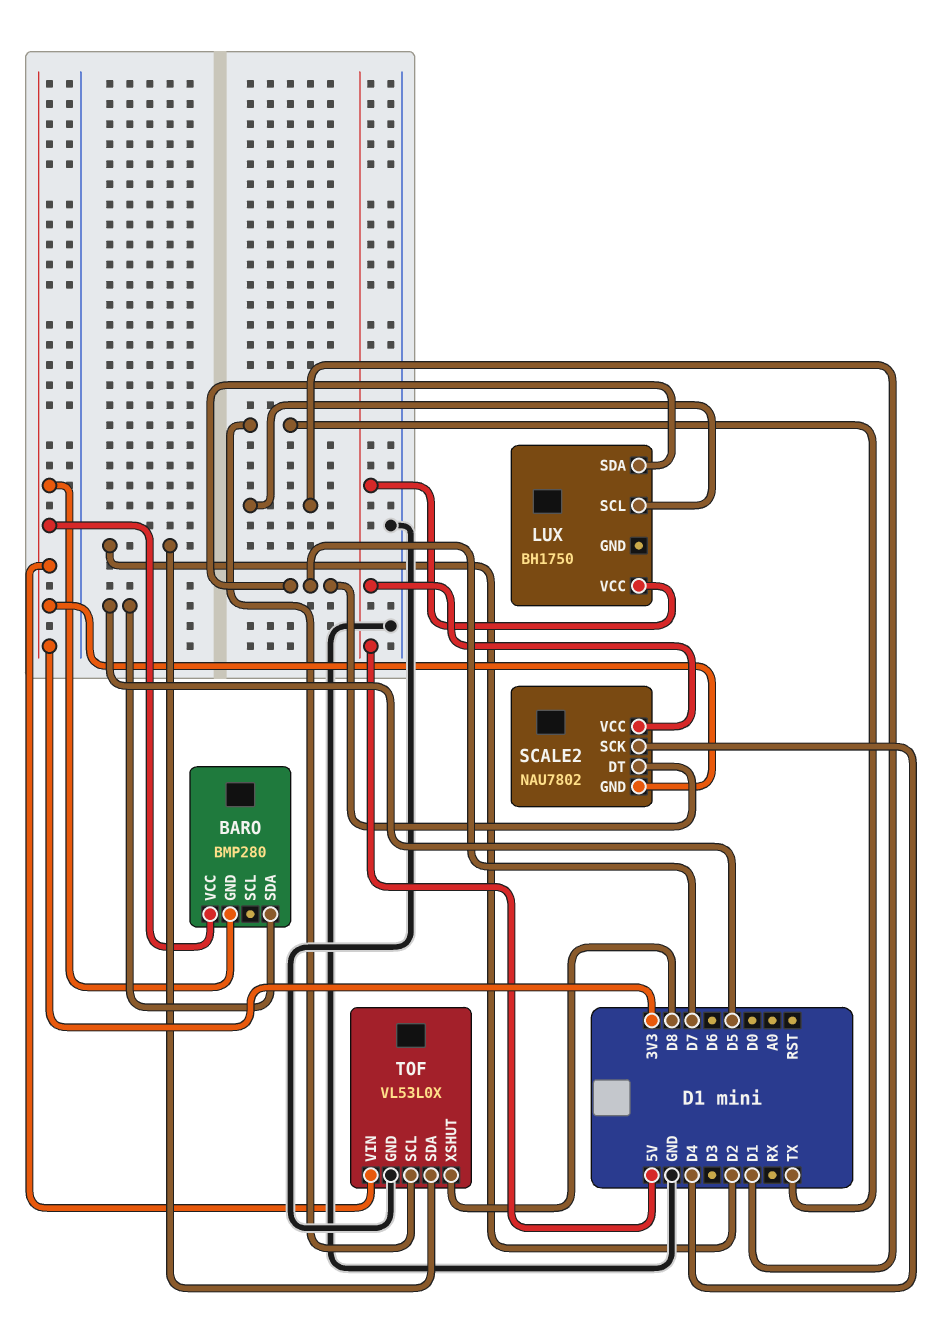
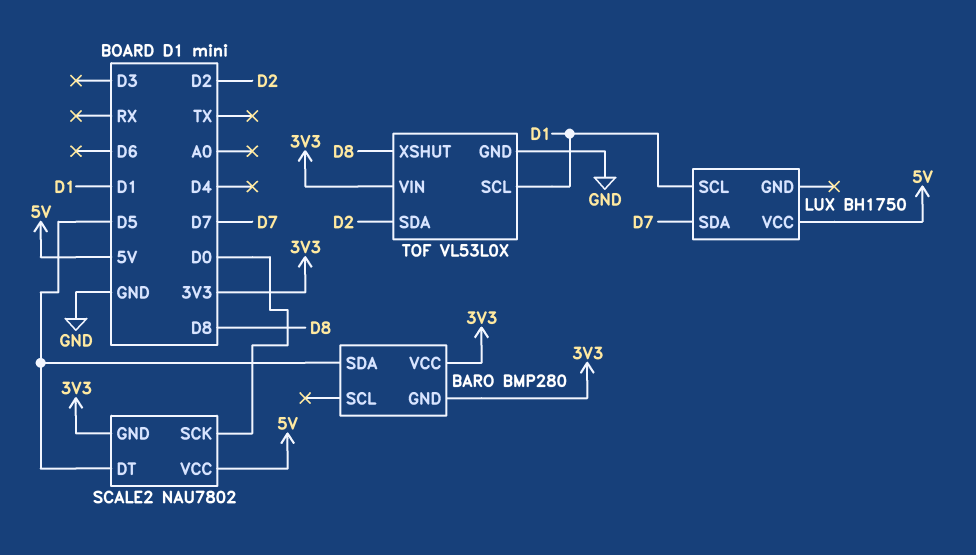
SCALE2 pin DT: D7 -> D5
SCALE2 pin SCK: D4 -> D0
TOF pin SCL: TX -> D1

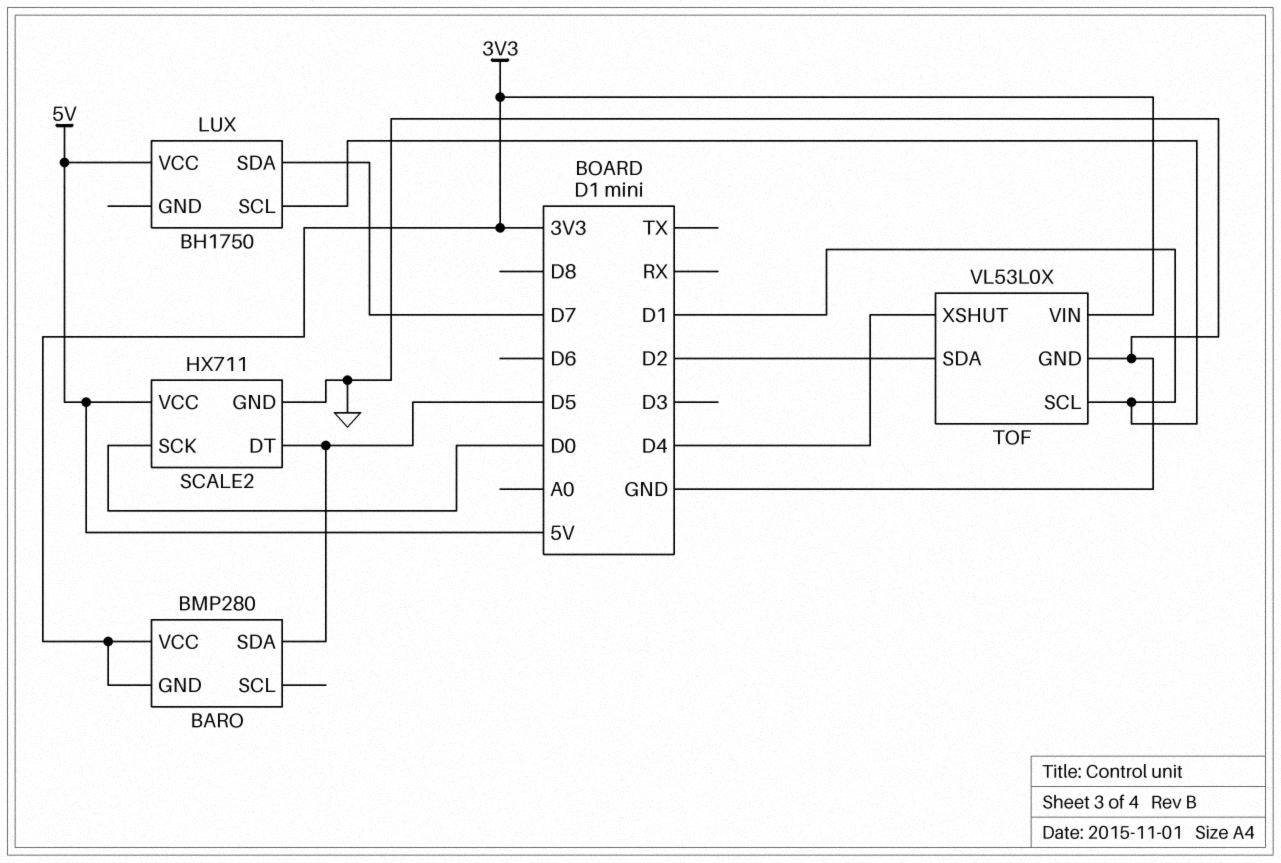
SCALE2: NAU7802 -> HX711
SCALE2 pin GND: 3V3 -> GND
TOF pin XSHUT: D8 -> D4

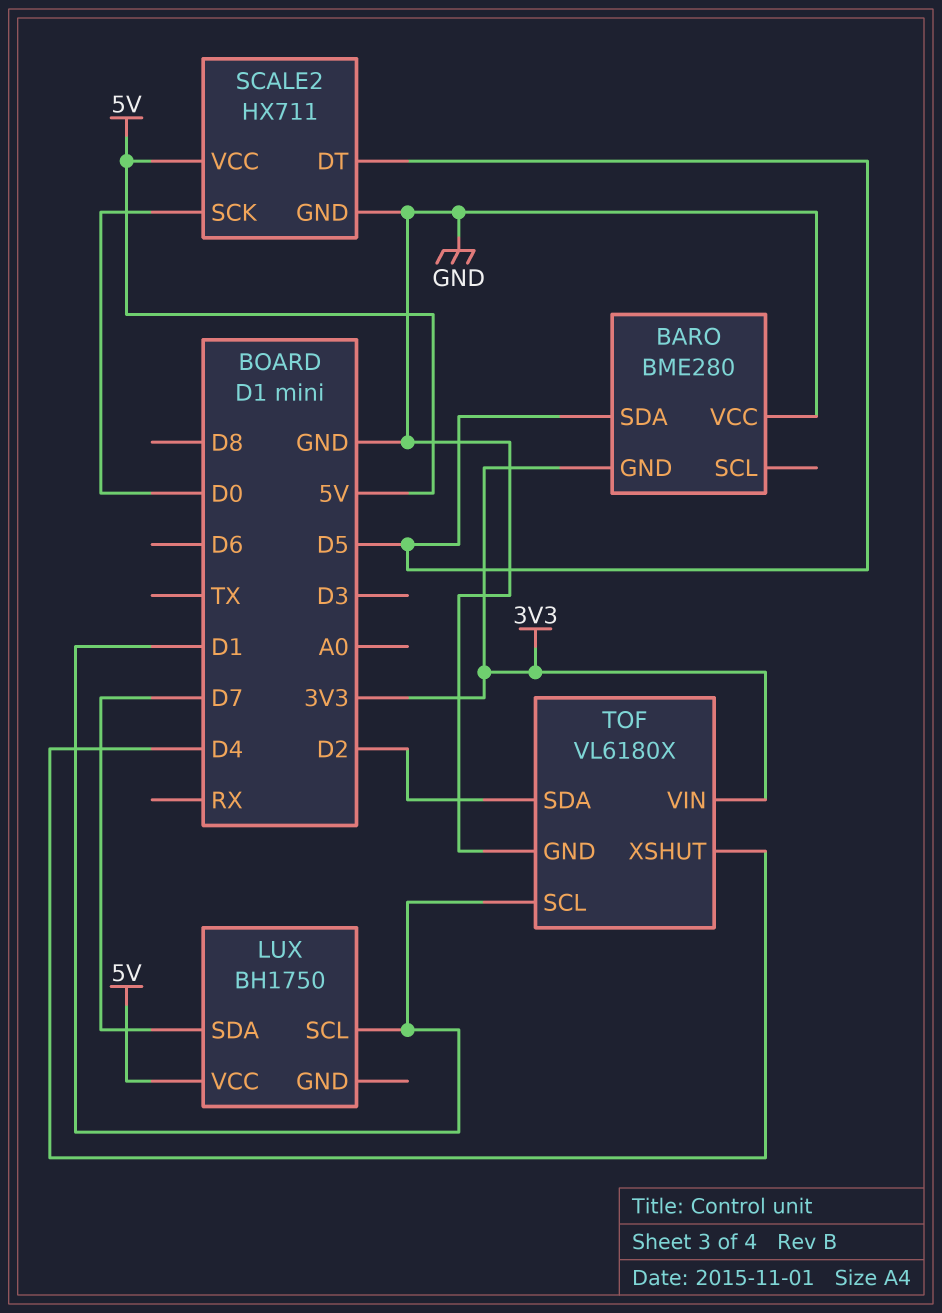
BARO: BMP280 -> BME280
BARO pin VCC: 3V3 -> GND
TOF: VL53L0X -> VL6180X

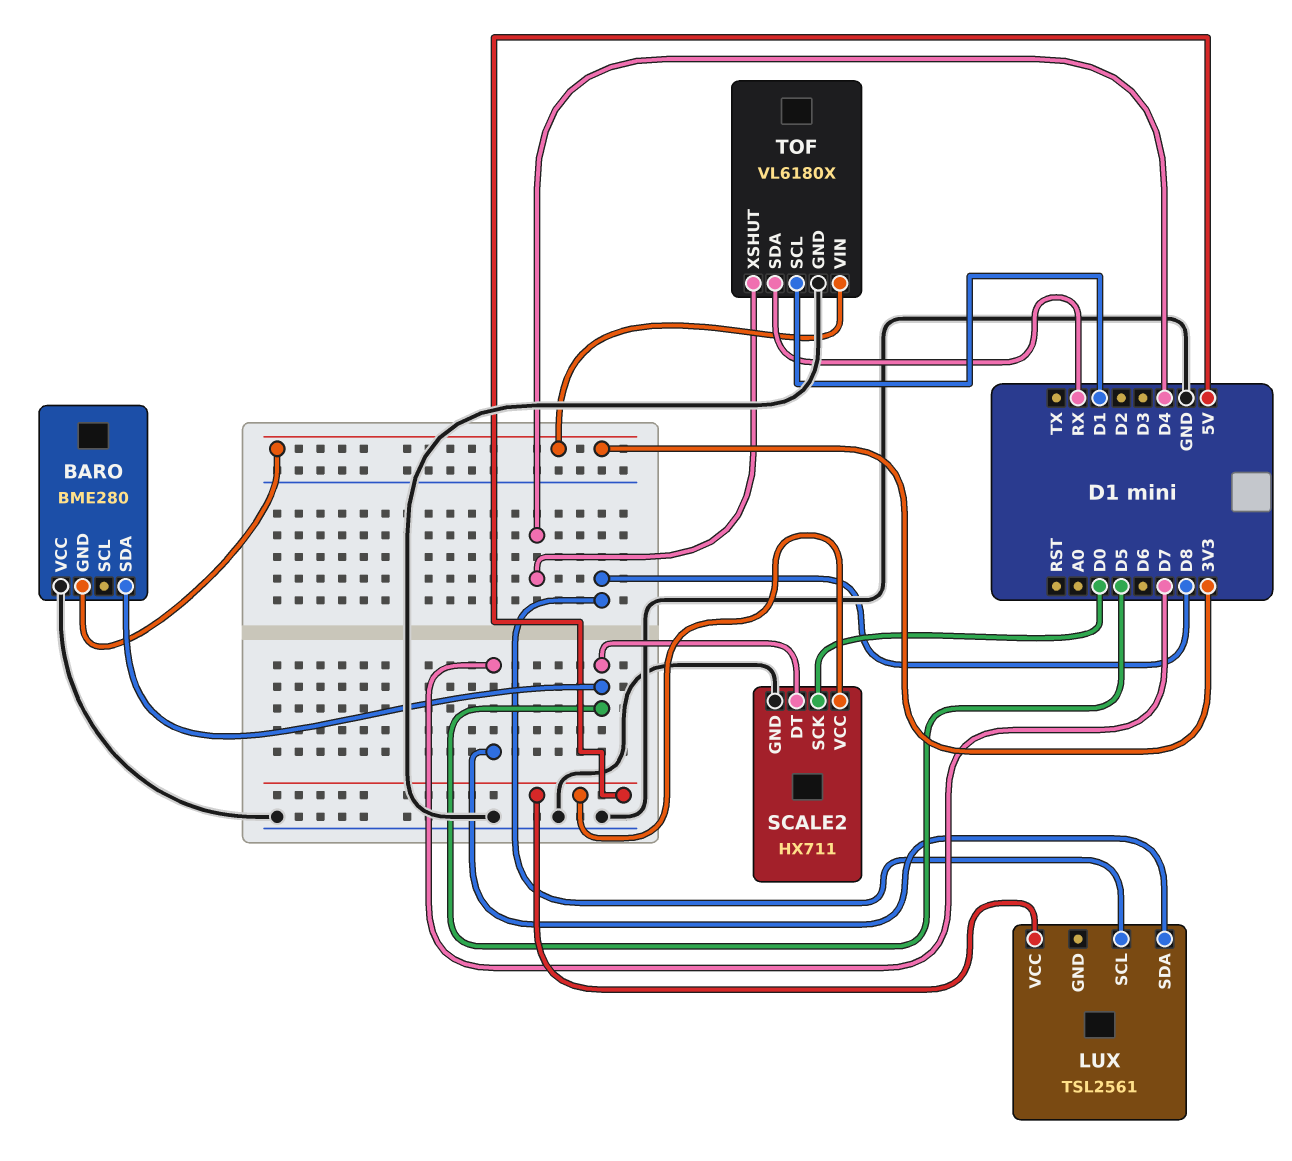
LUX: BH1750 -> TSL2561
LUX pin SCL: D1 -> D8
TOF pin SDA: D2 -> RX

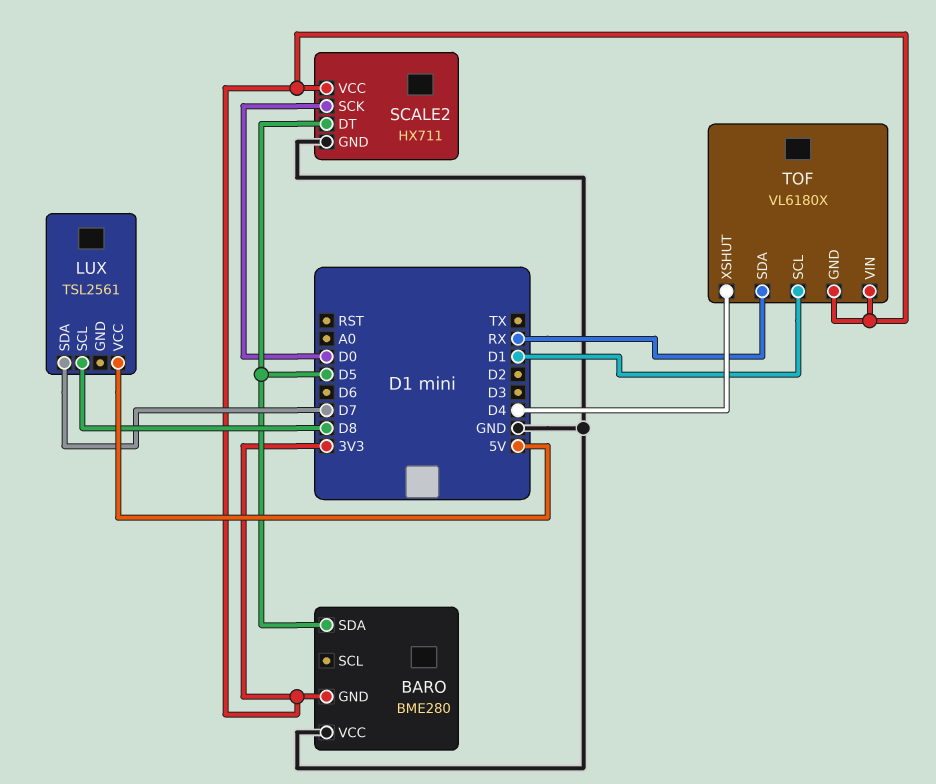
SCALE2 pin VCC: 5V -> 3V3
TOF pin GND: GND -> 3V3

